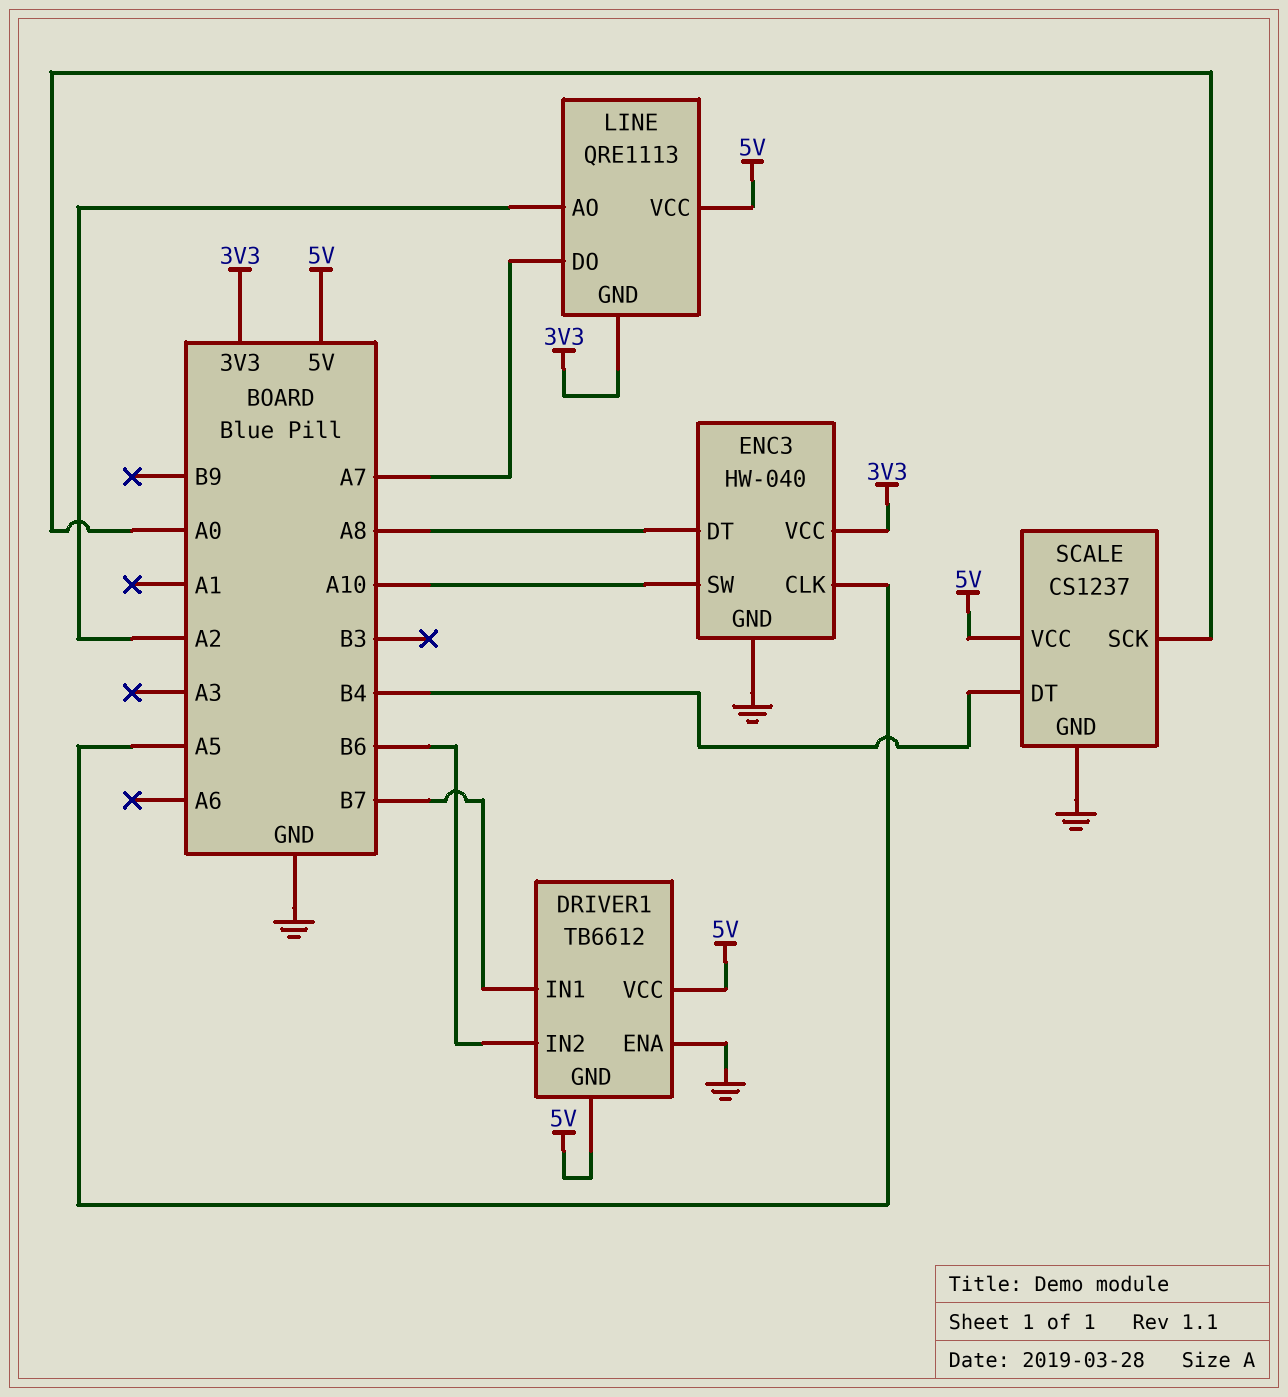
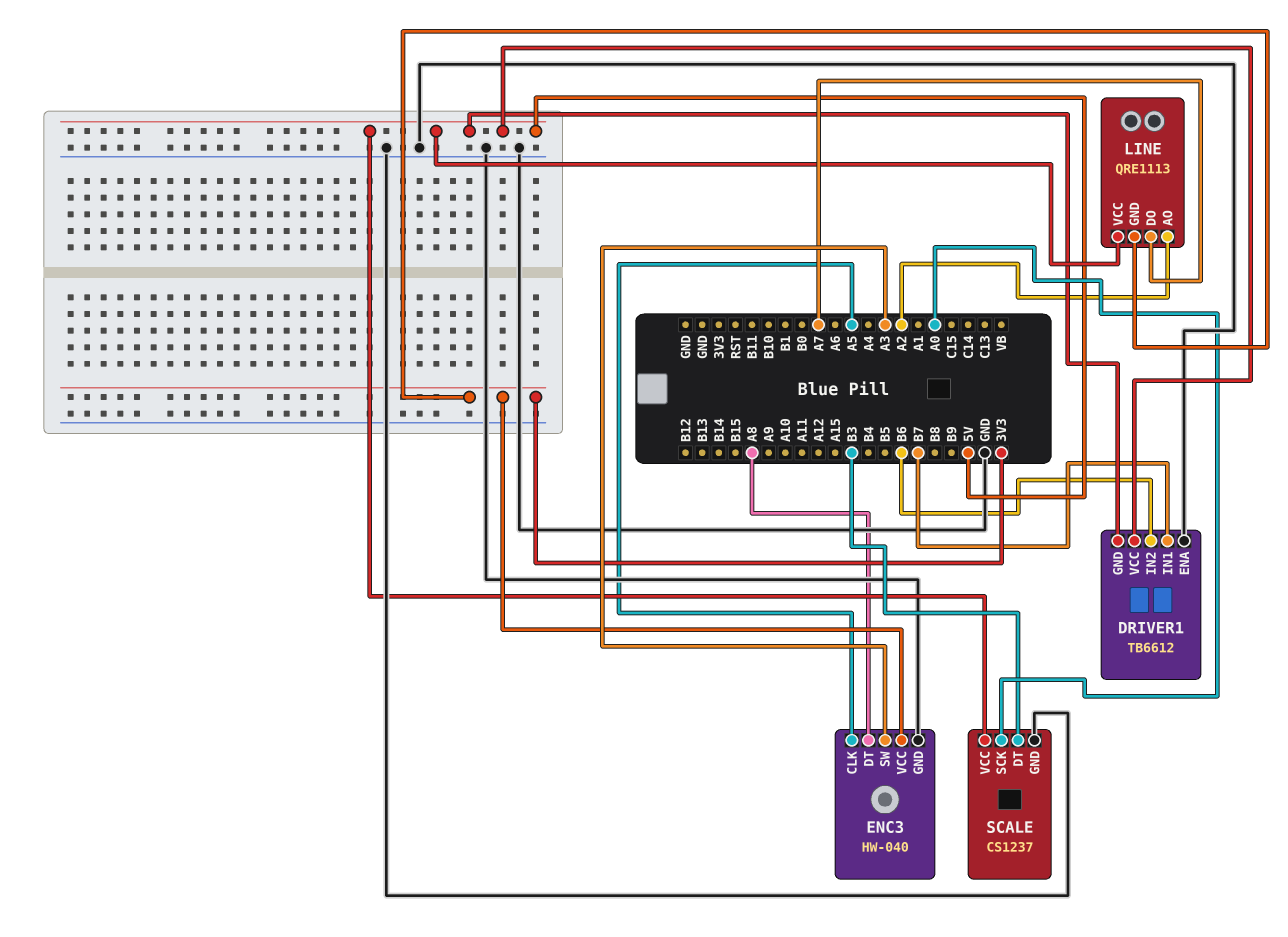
ENC3 pin SW: A10 -> A3
SCALE pin DT: B4 -> B3

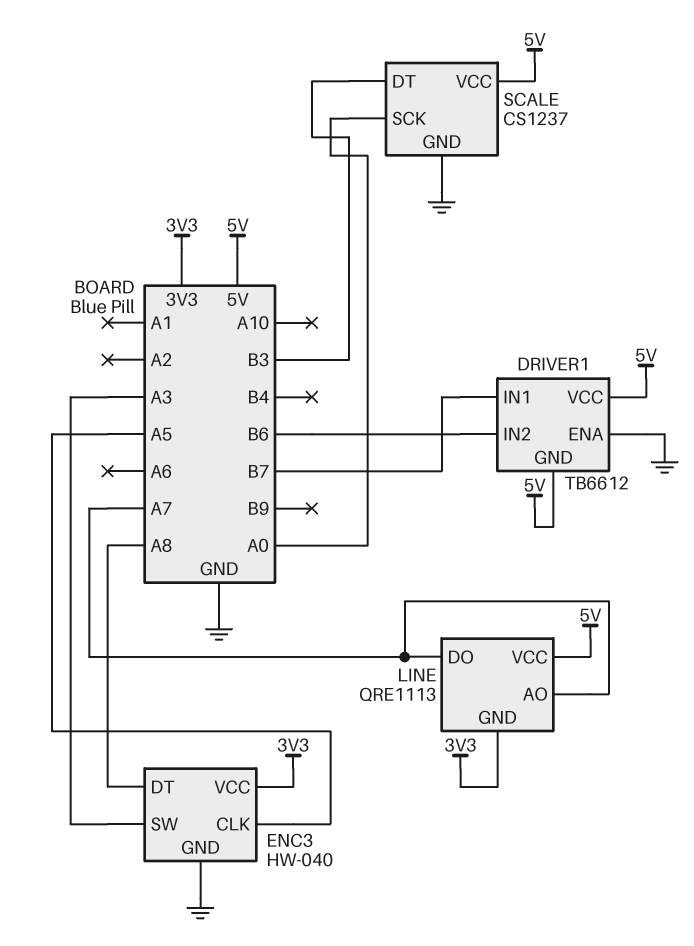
LINE pin AO: A2 -> A7

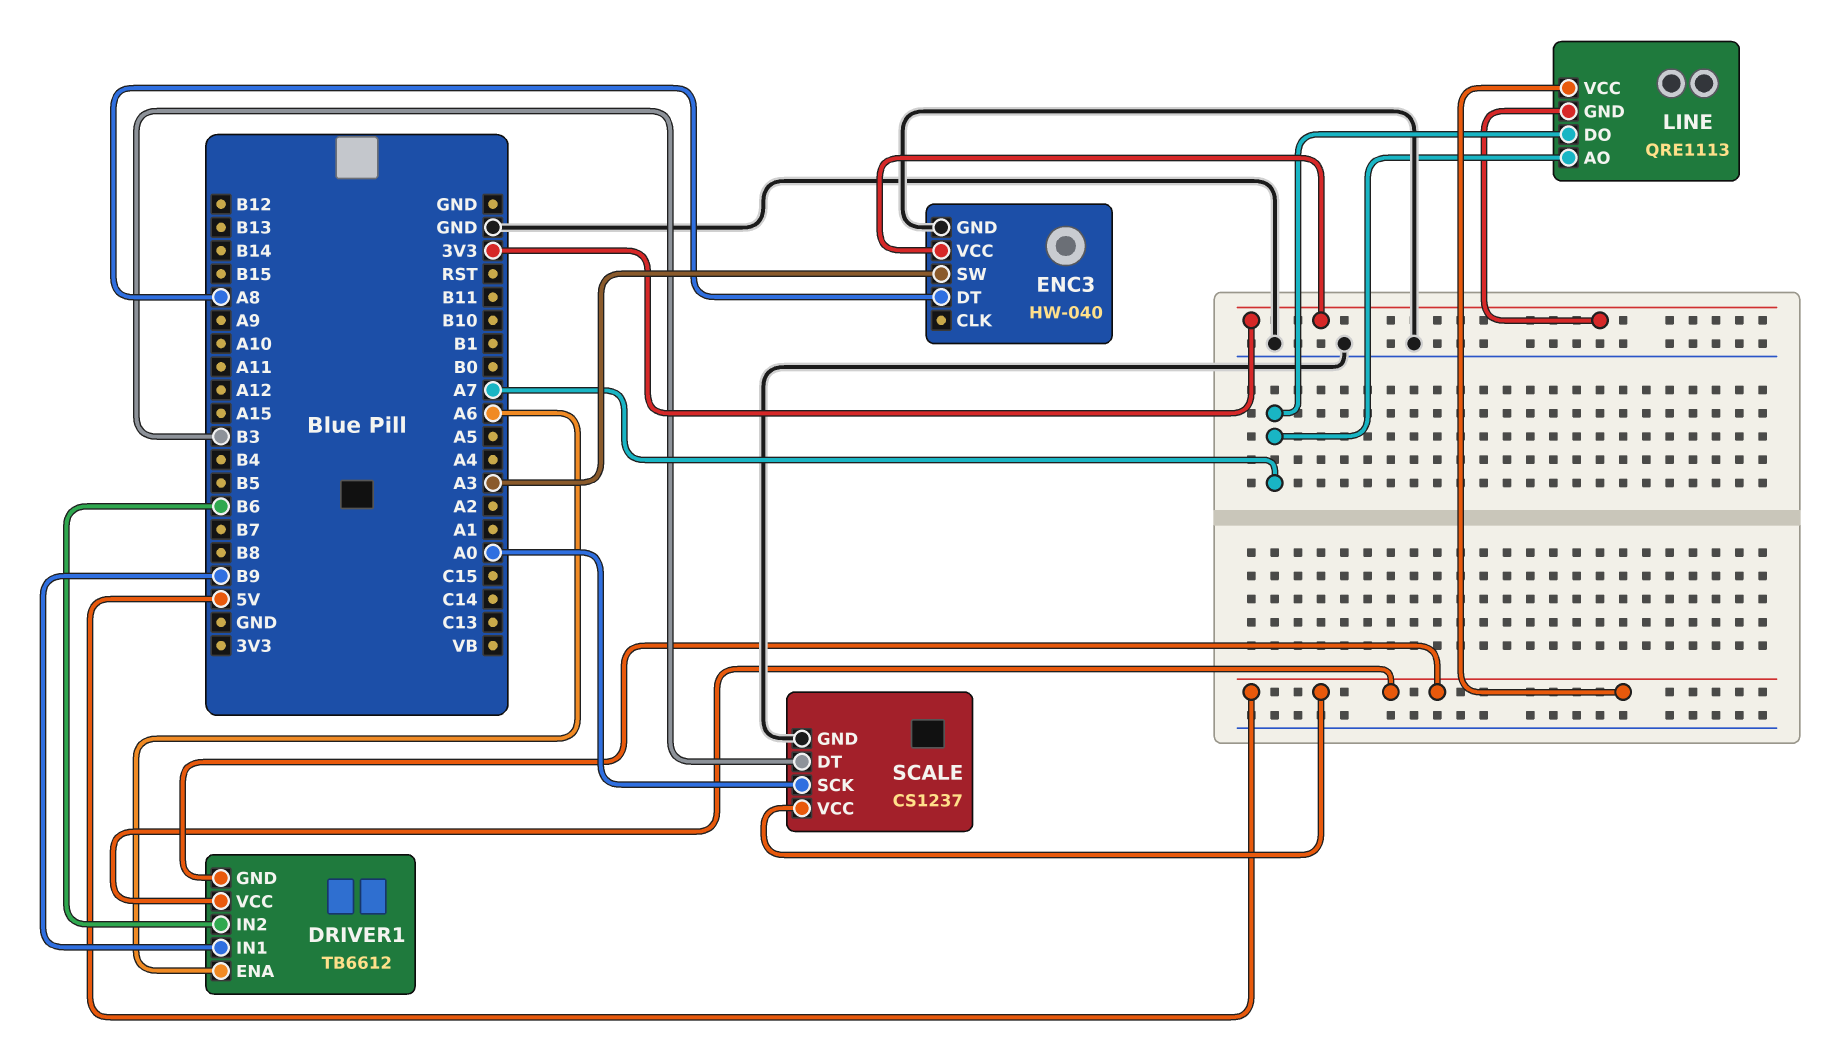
DRIVER1 pin ENA: GND -> A6
DRIVER1 pin IN1: B7 -> B9
ENC3 pin CLK: A5 -> none

